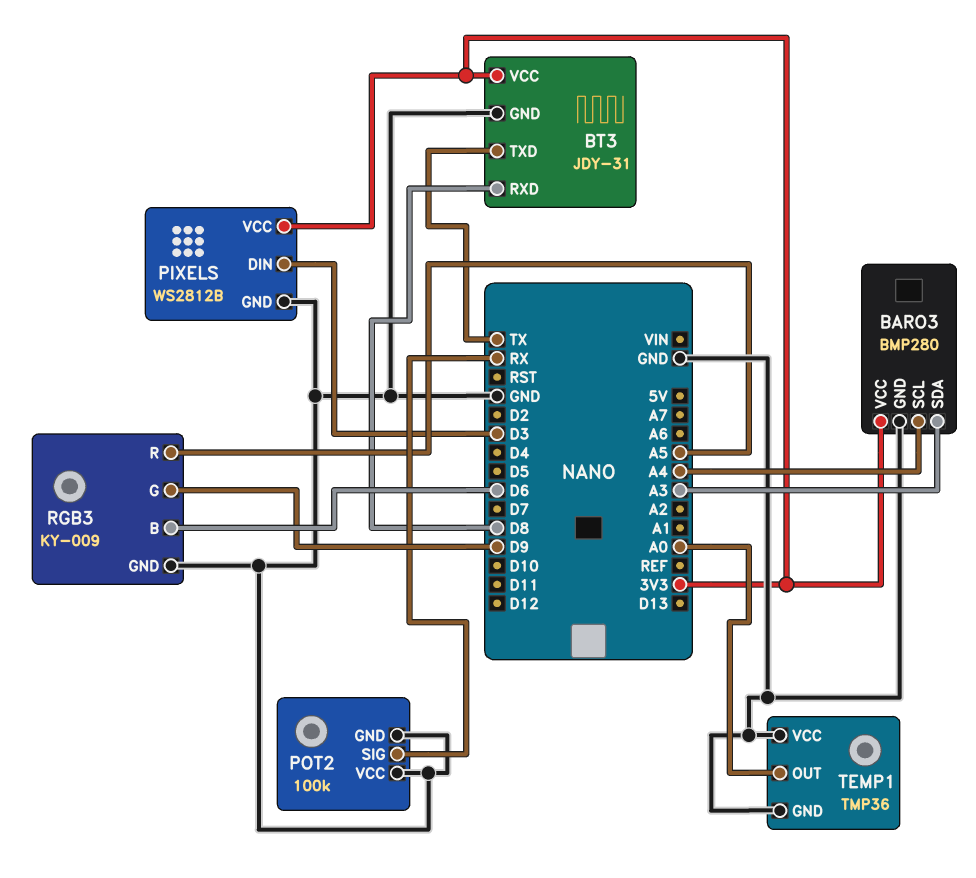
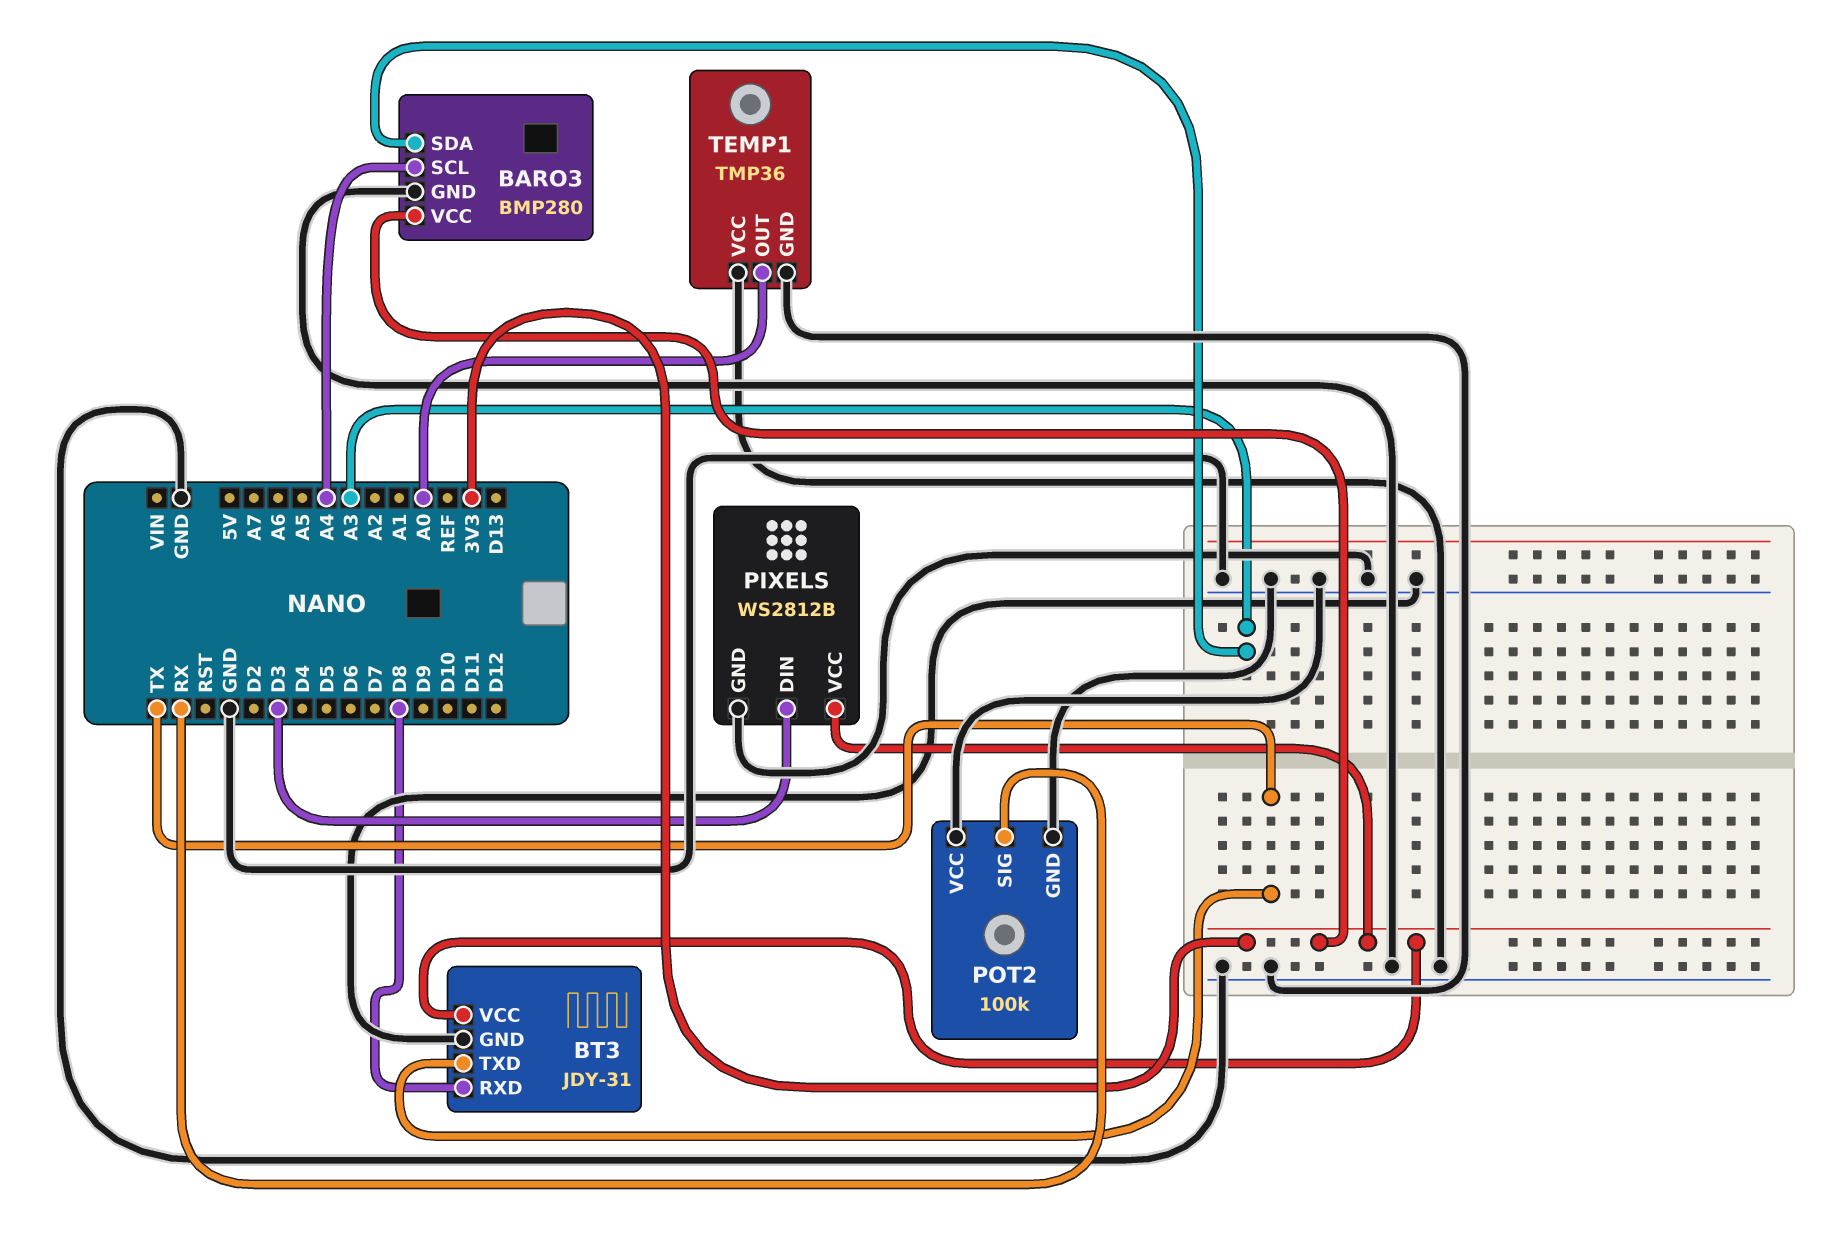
RGB3: KY-009 -> none
RGB3 pin B: D6 -> none
RGB3 pin G: D9 -> none
RGB3 pin GND: GND -> none
RGB3 pin R: A5 -> none

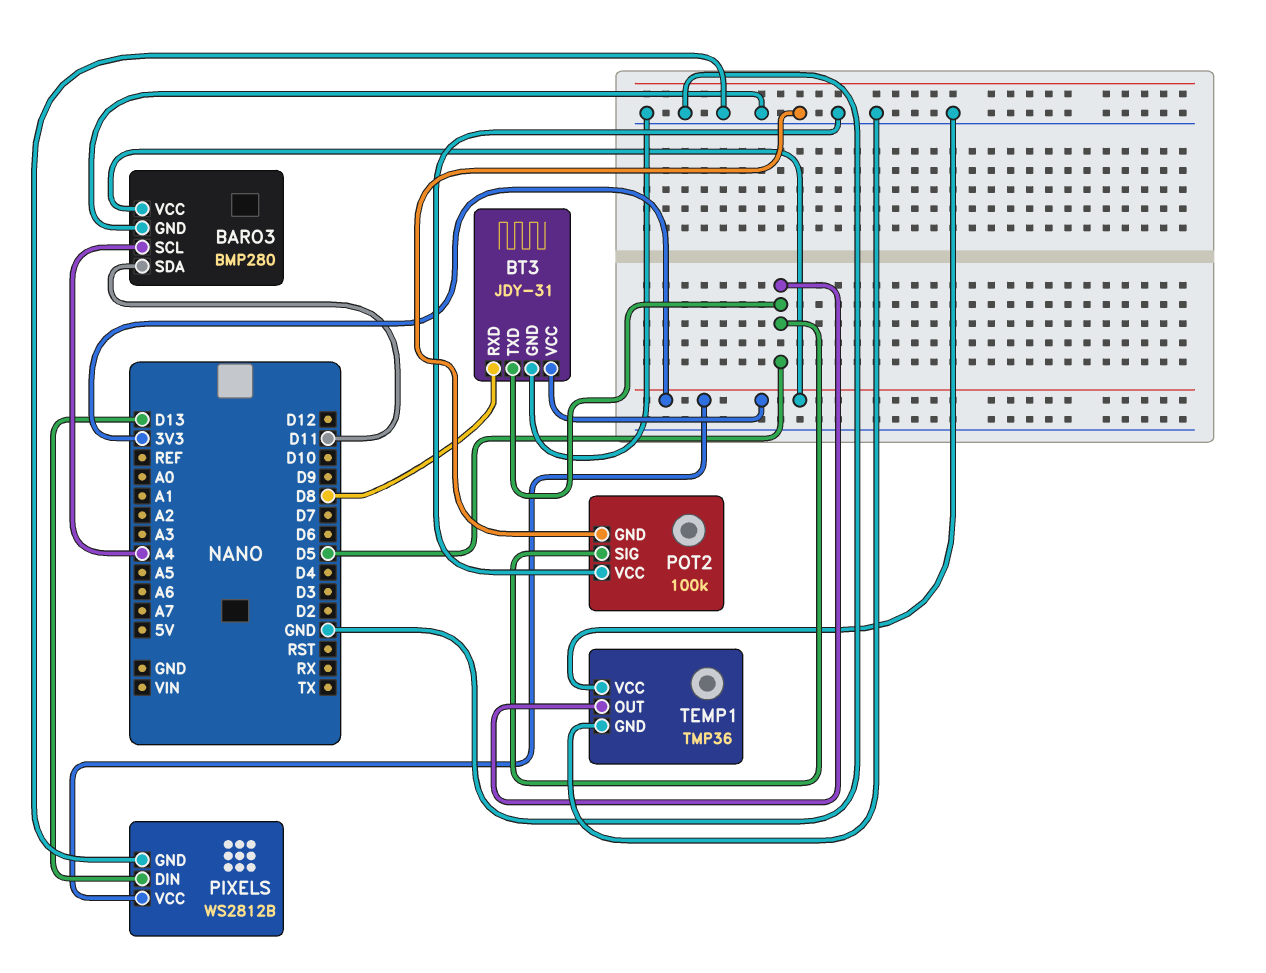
BARO3 pin SDA: A3 -> D11
BT3 pin TXD: TX -> D5
PIXELS pin DIN: D3 -> D13
POT2 pin SIG: RX -> D5
TEMP1 pin OUT: A0 -> D5

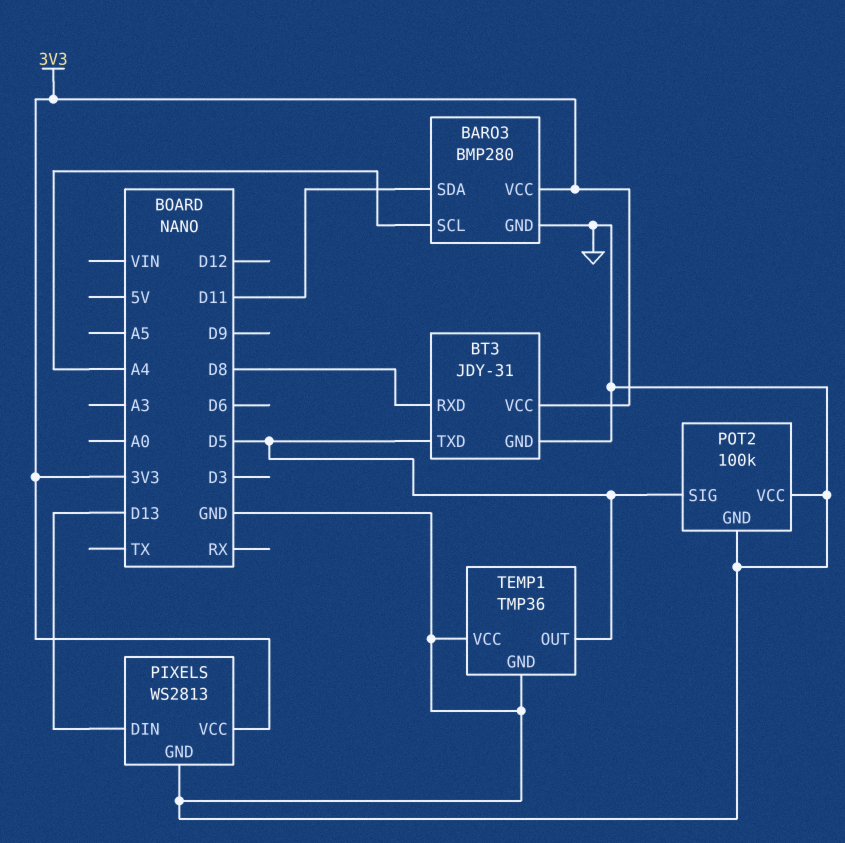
PIXELS: WS2812B -> WS2813

